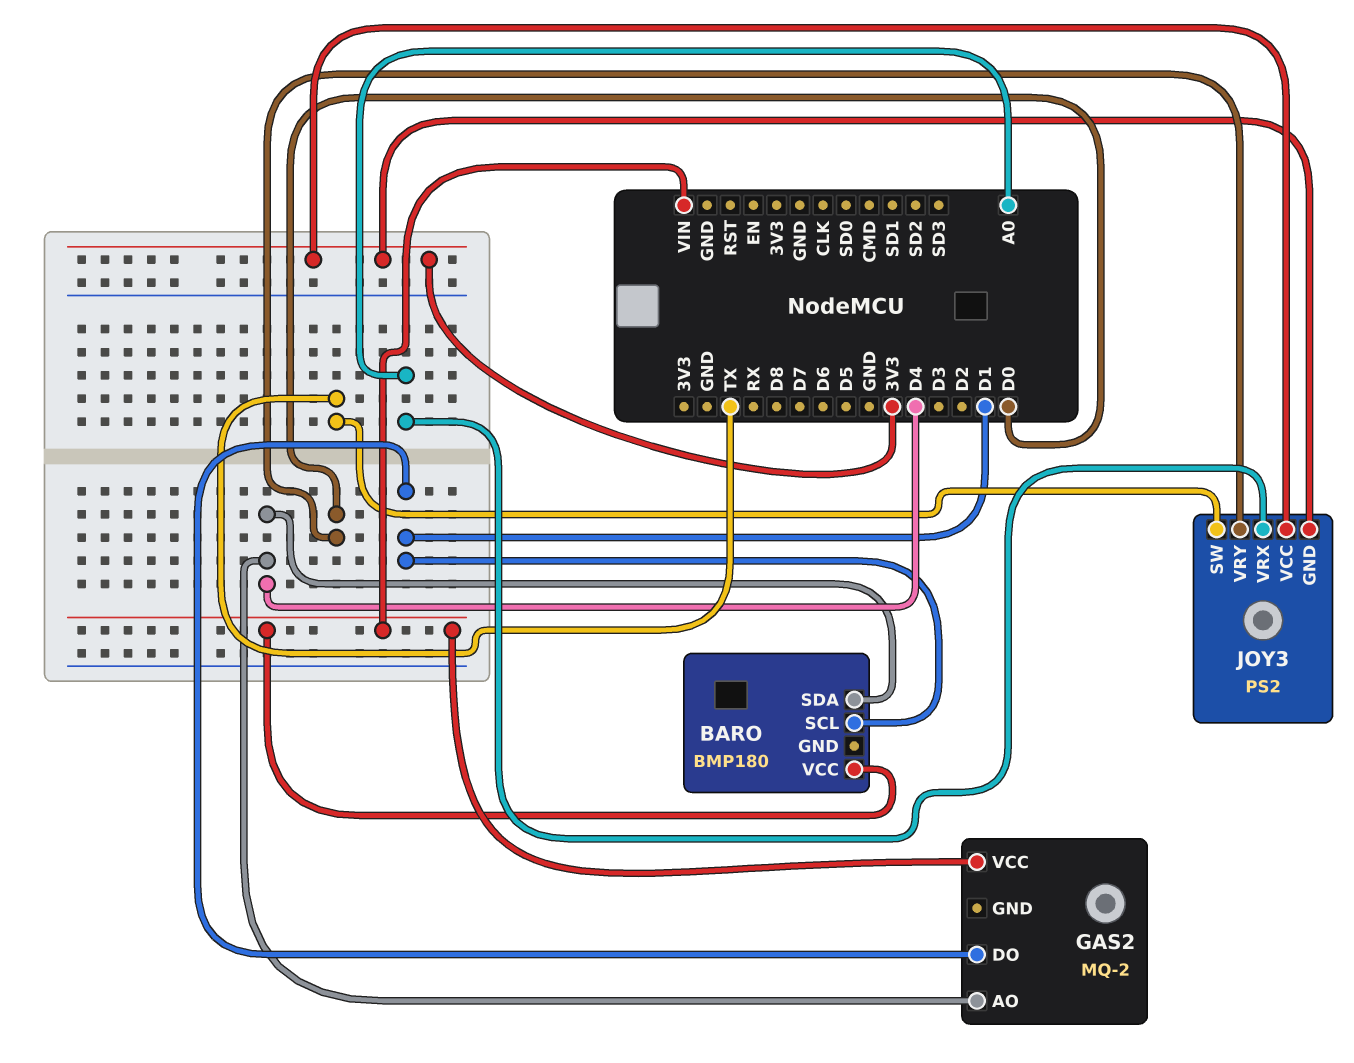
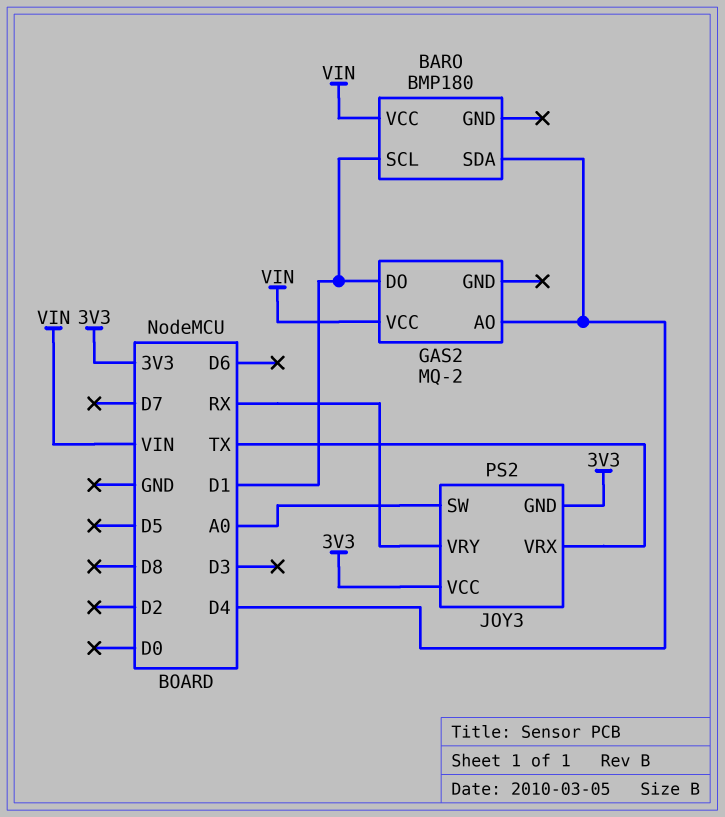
JOY3 pin SW: TX -> A0
JOY3 pin VRX: A0 -> TX
JOY3 pin VRY: D0 -> RX

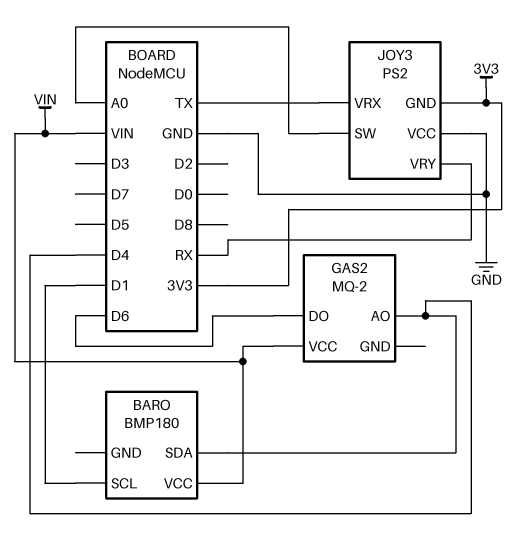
GAS2 pin DO: D1 -> D6
JOY3 pin VCC: 3V3 -> GND

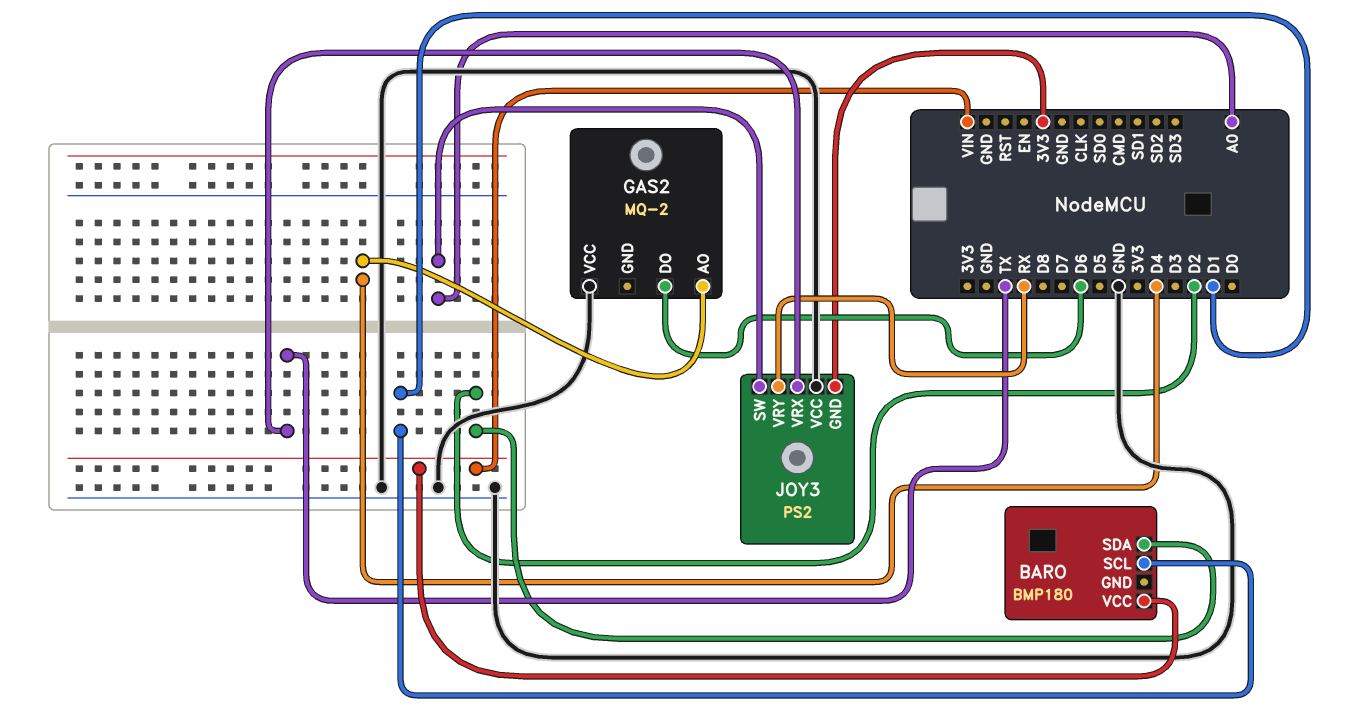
BARO pin SDA: D4 -> D2
GAS2 pin VCC: VIN -> GND

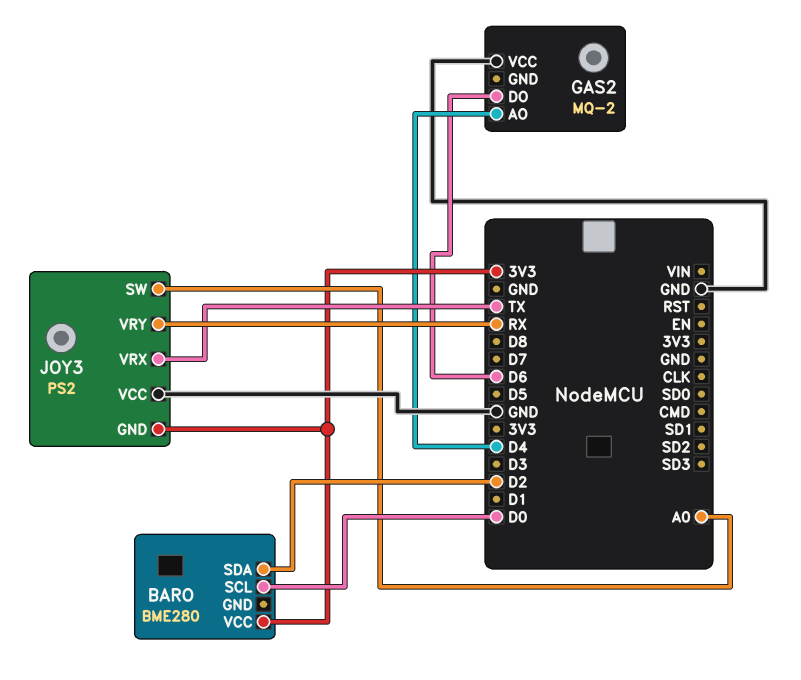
BARO: BMP180 -> BME280
BARO pin SCL: D1 -> D0
BARO pin VCC: VIN -> 3V3

